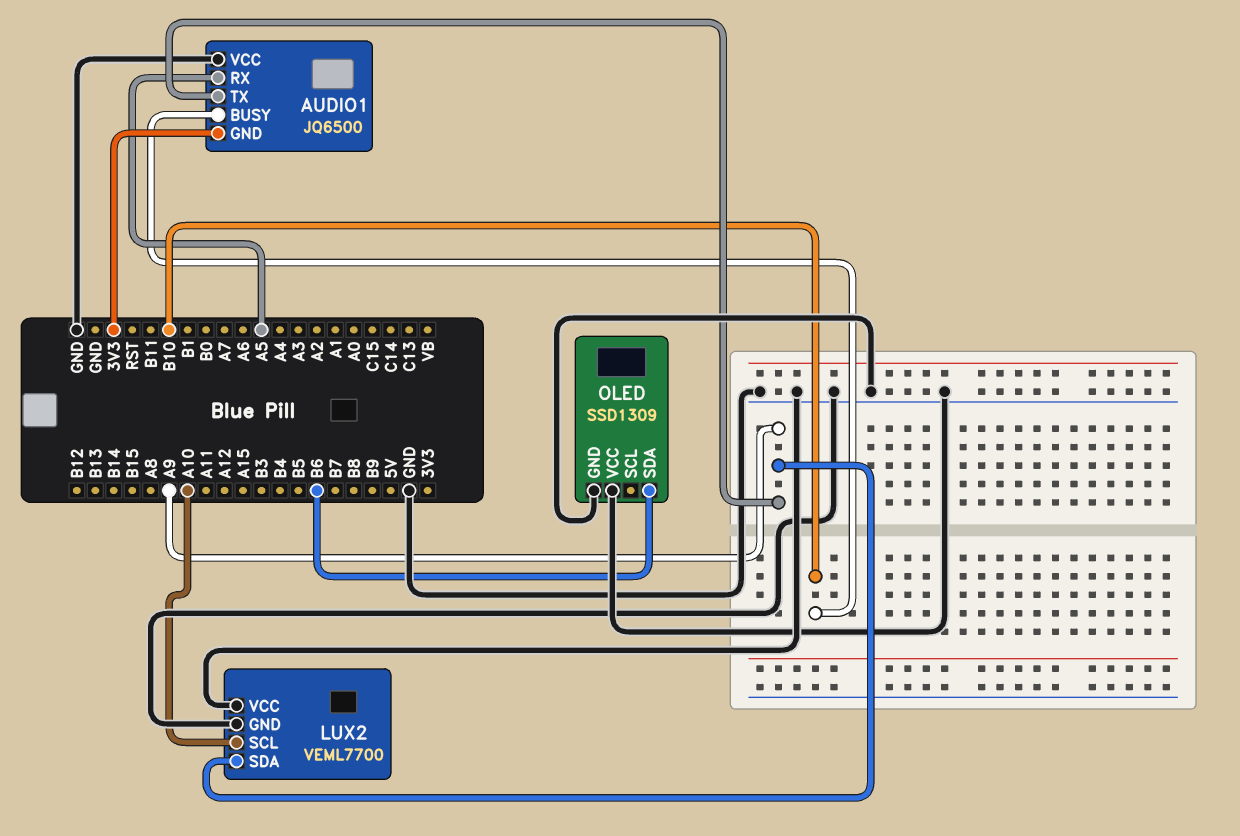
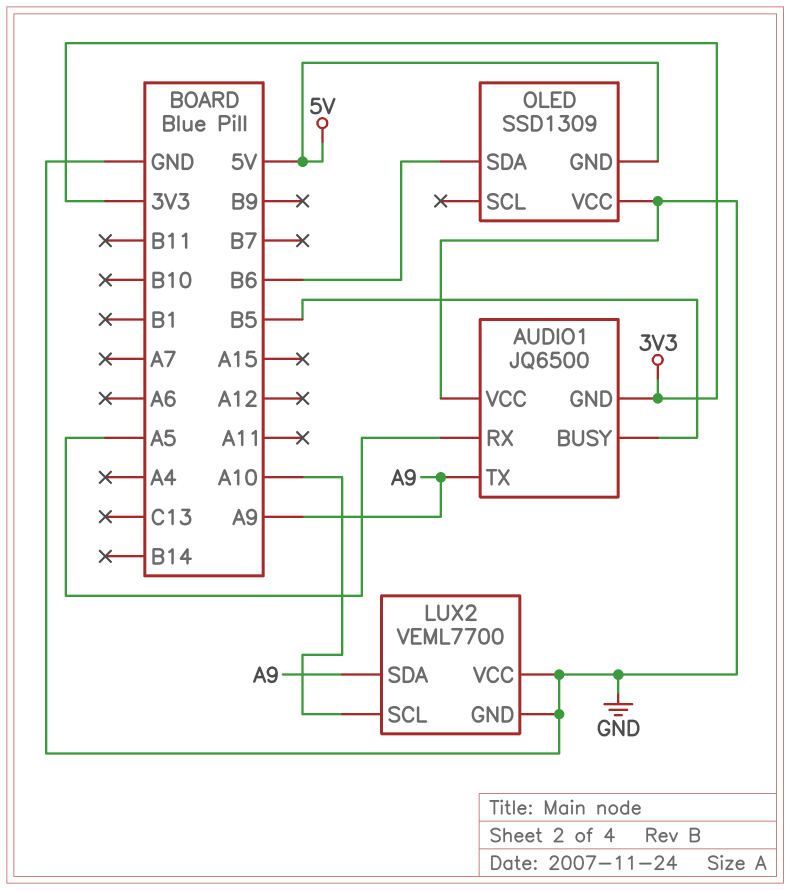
AUDIO1 pin BUSY: B10 -> B5
OLED pin GND: GND -> 5V

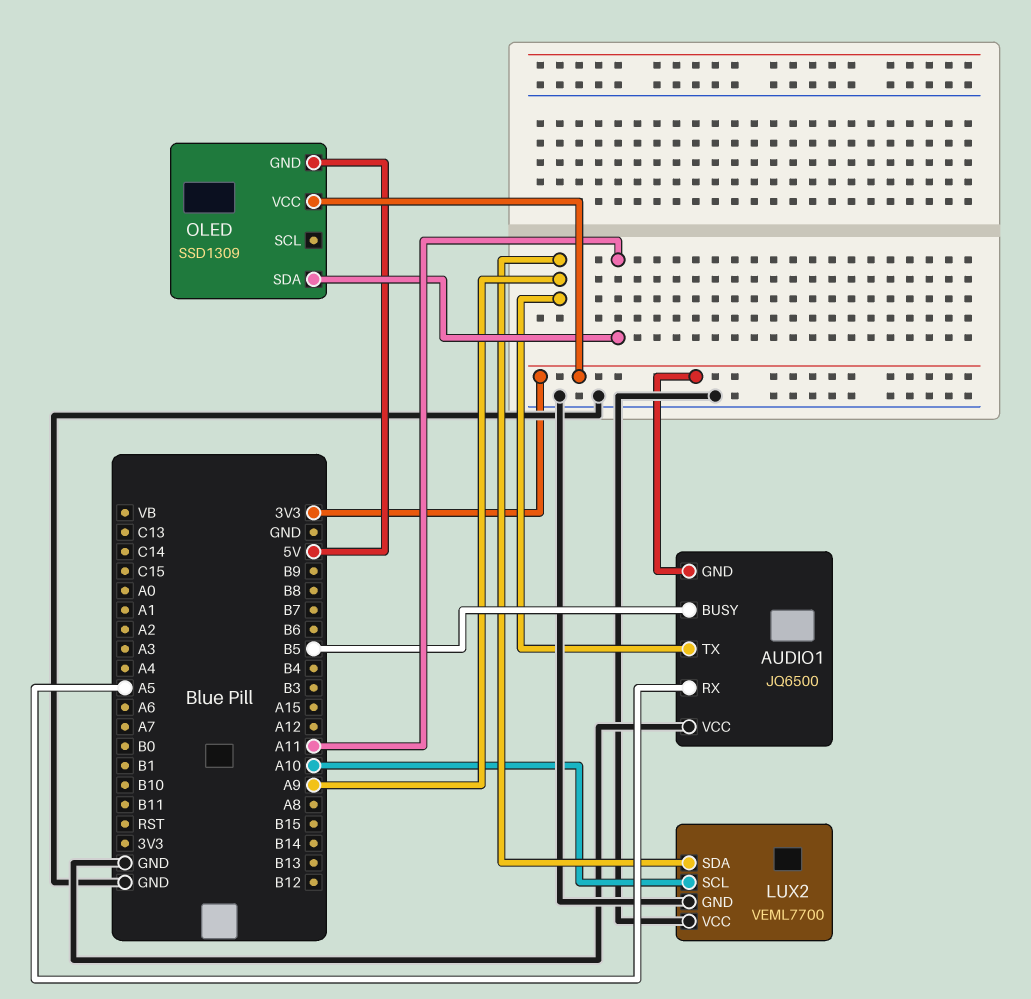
OLED pin SDA: B6 -> A11
OLED pin VCC: GND -> 3V3

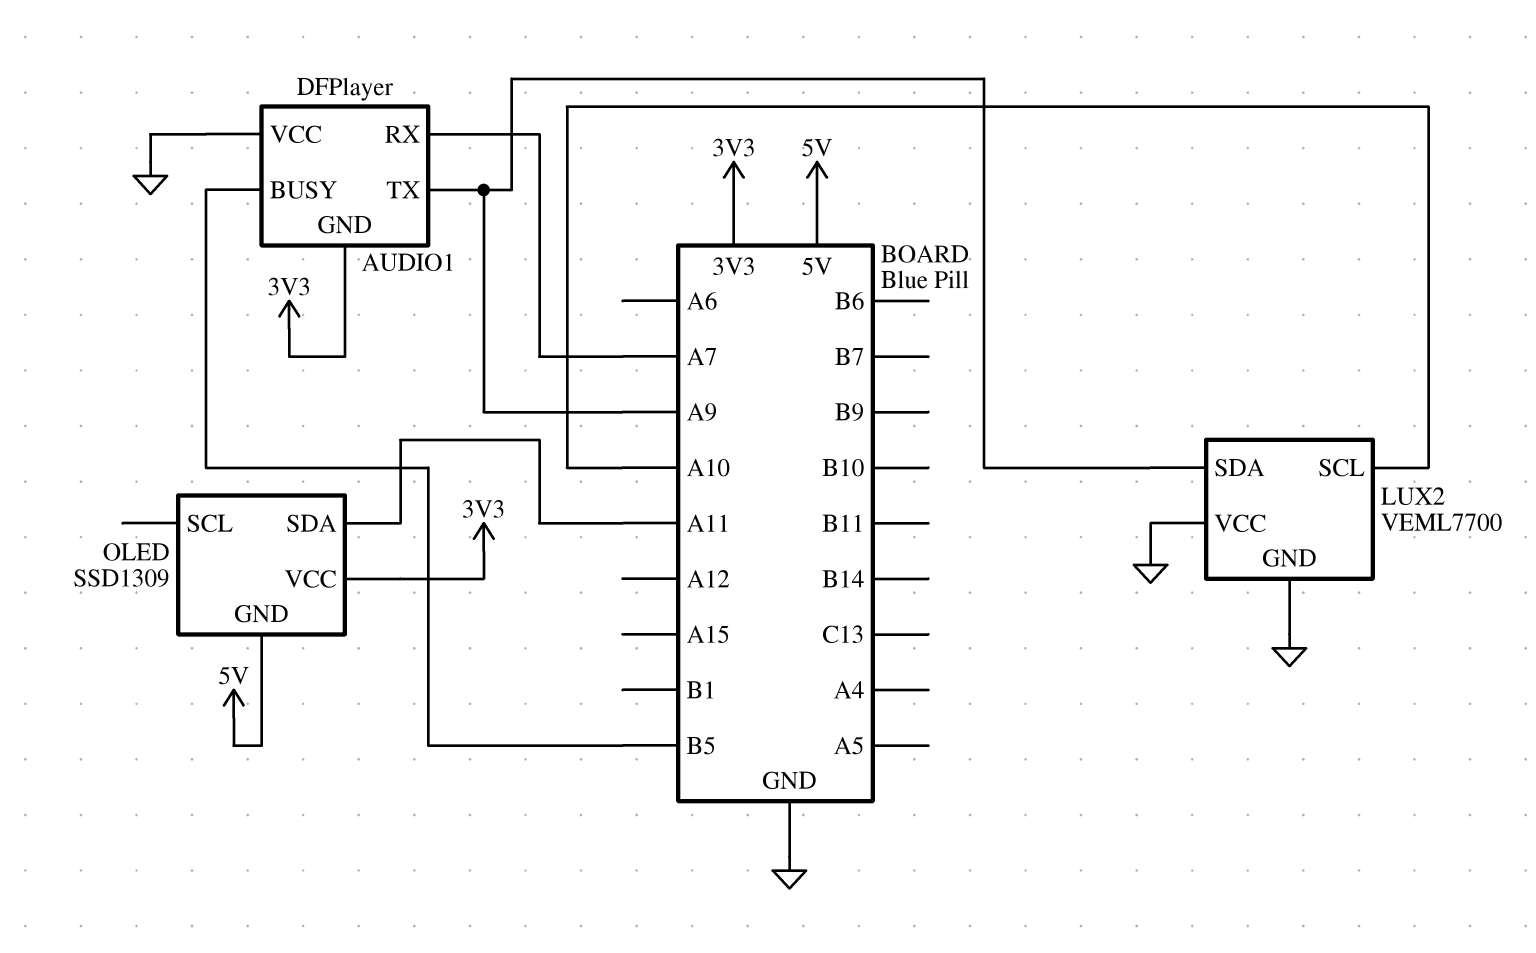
AUDIO1: JQ6500 -> DFPlayer
AUDIO1 pin RX: A5 -> A7

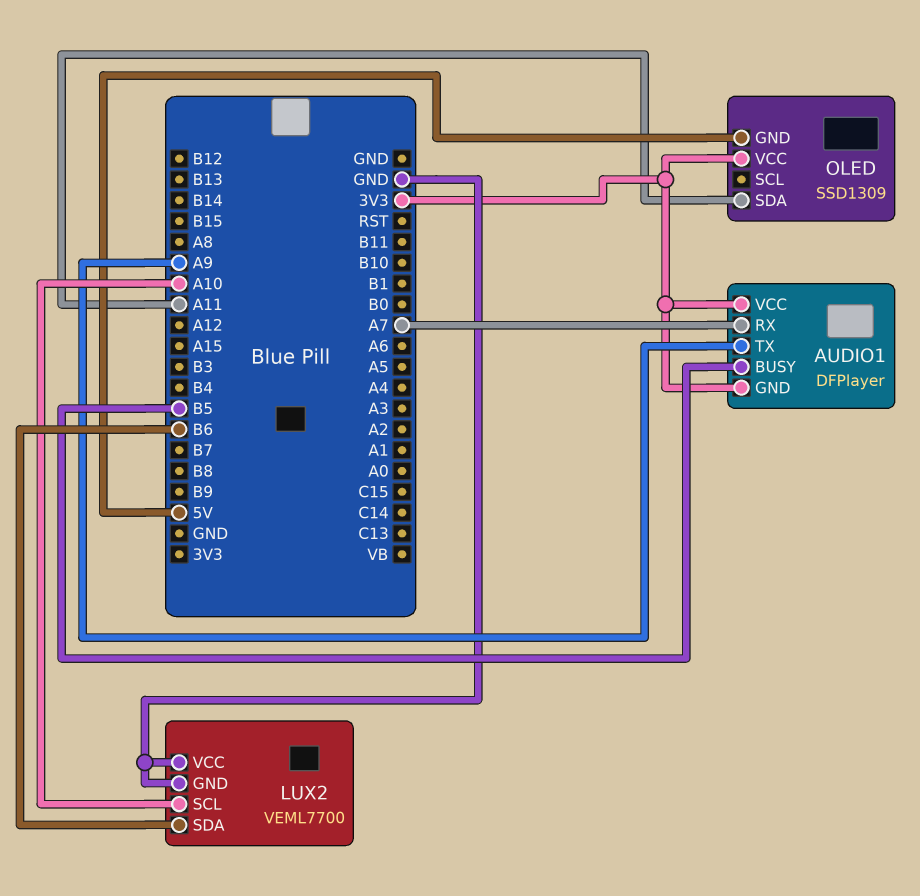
AUDIO1 pin VCC: GND -> 3V3
LUX2 pin SDA: A9 -> B6

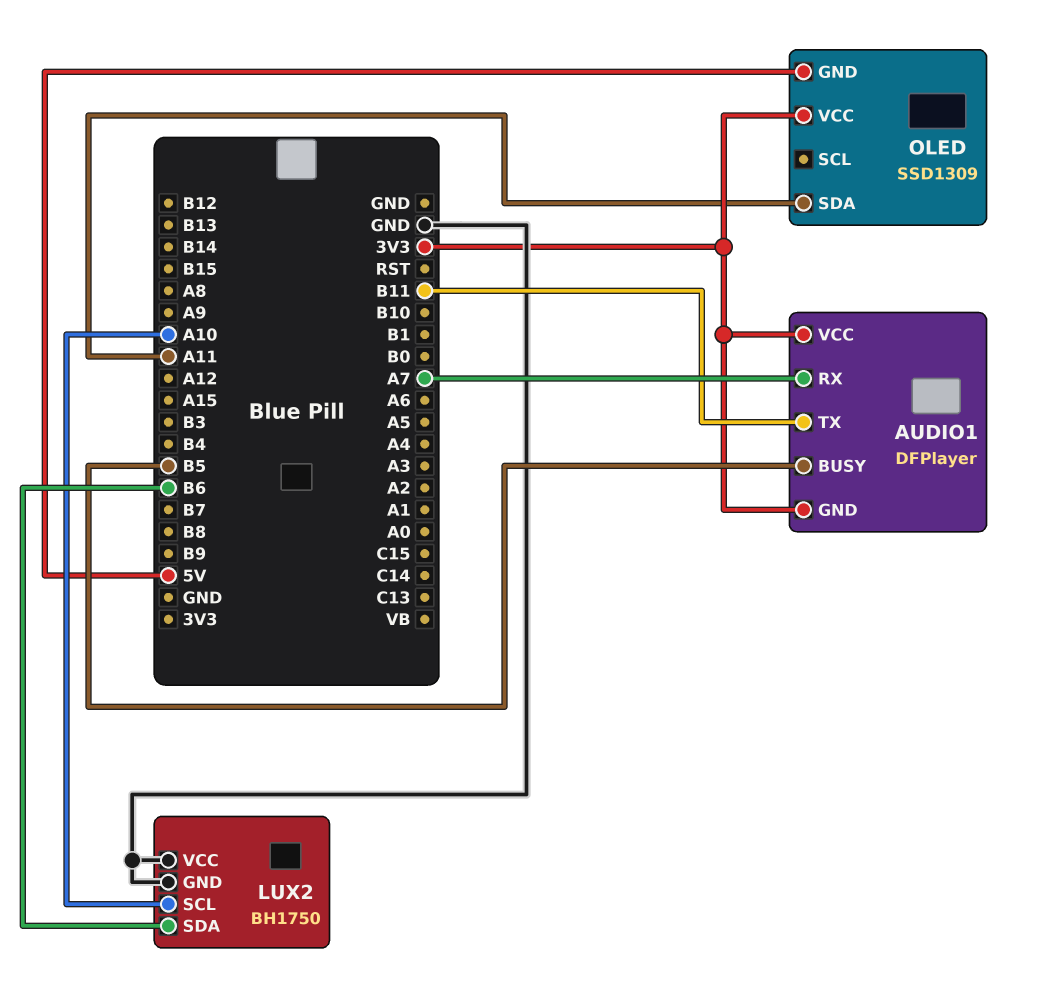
AUDIO1 pin TX: A9 -> B11
LUX2: VEML7700 -> BH1750

